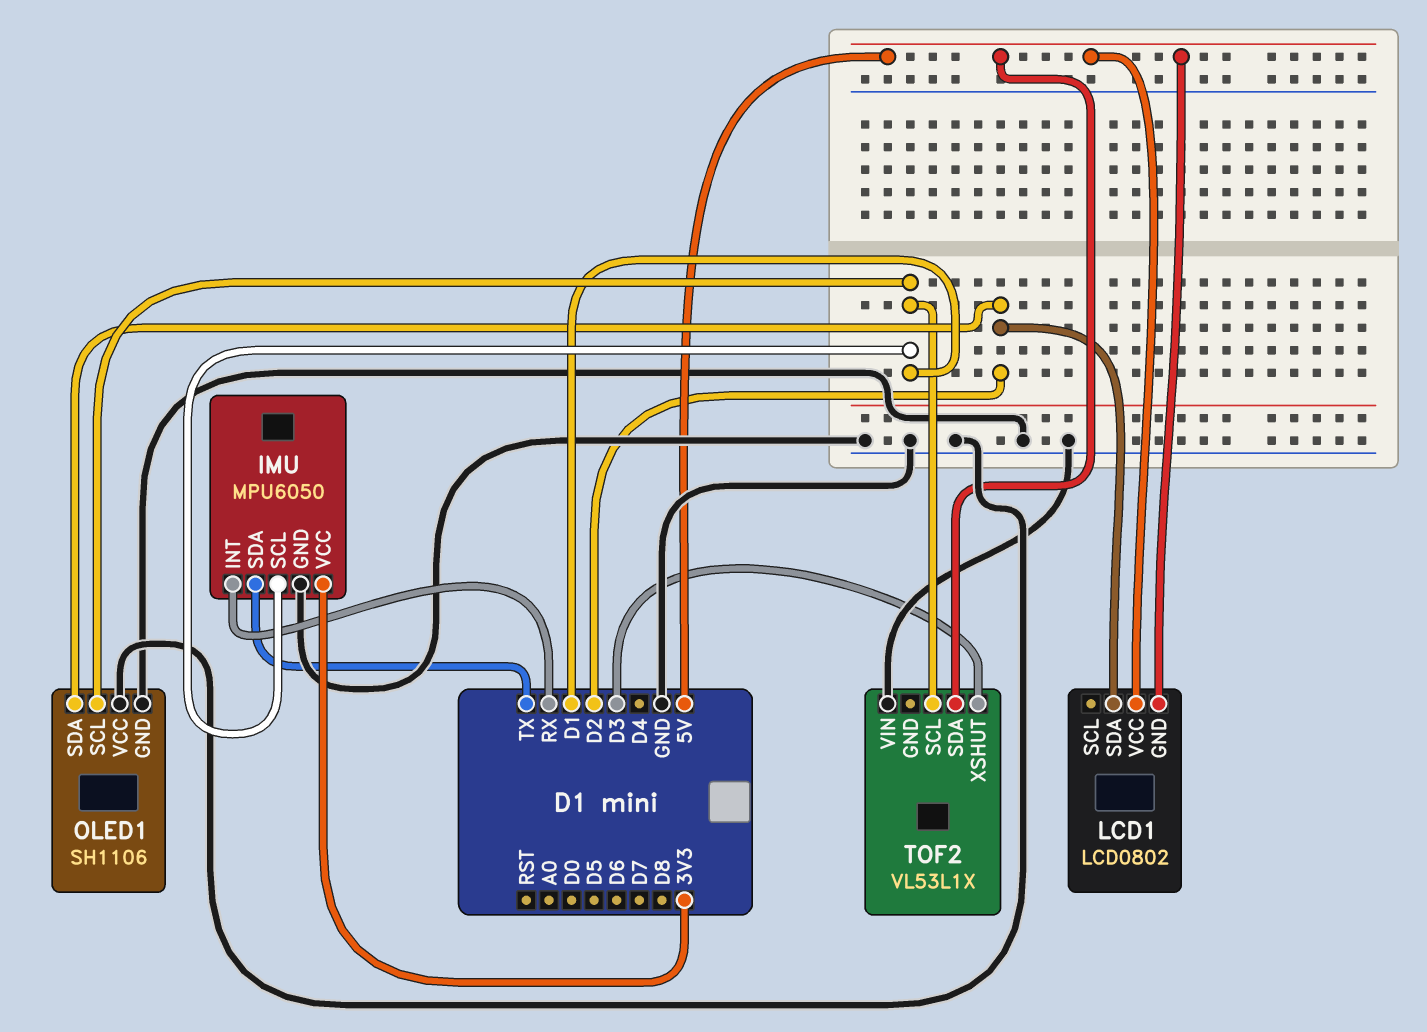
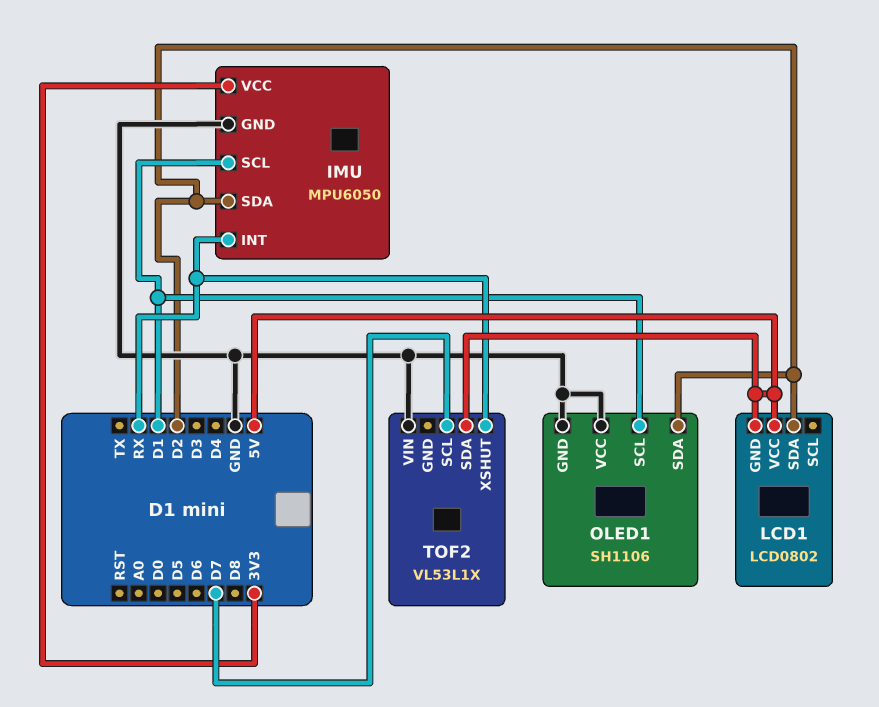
IMU pin SDA: TX -> D2
TOF2 pin SCL: D1 -> D7
TOF2 pin XSHUT: D3 -> RX

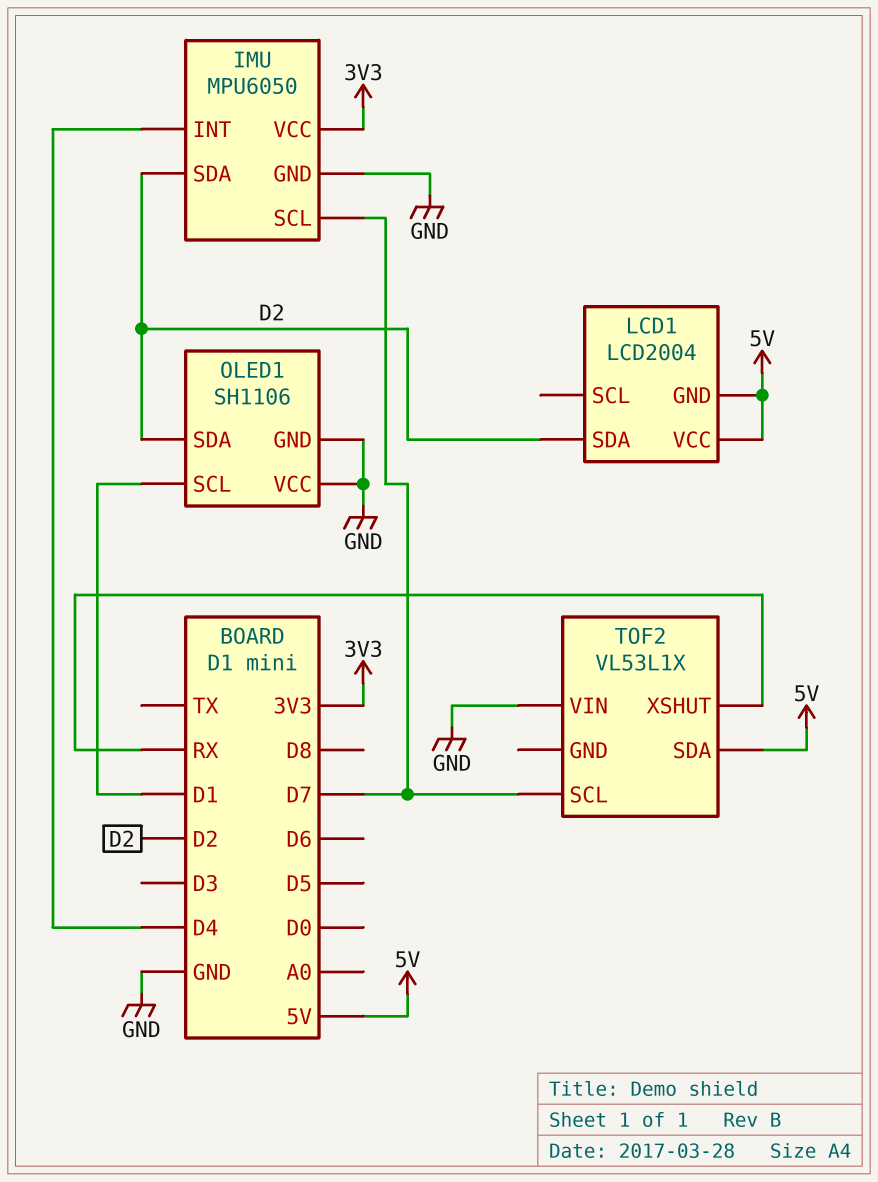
IMU pin INT: RX -> D4
IMU pin SCL: D1 -> D7
LCD1: LCD0802 -> LCD2004

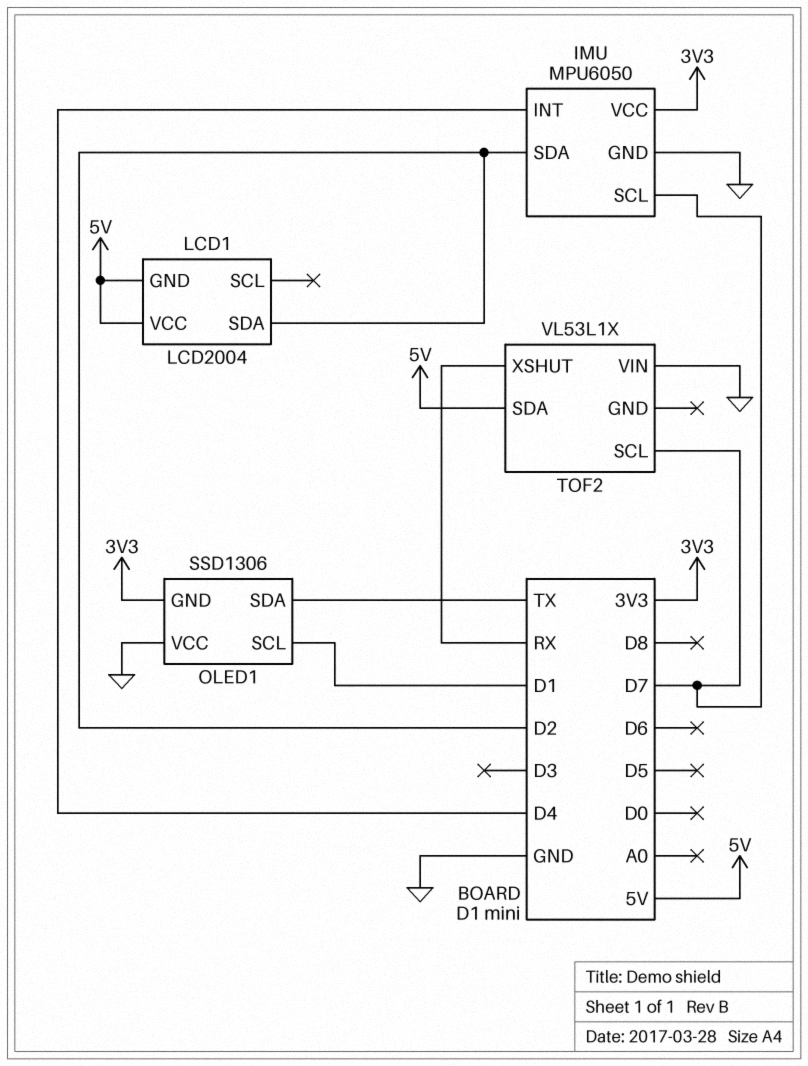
OLED1: SH1106 -> SSD1306
OLED1 pin GND: GND -> 3V3
OLED1 pin SDA: D2 -> TX

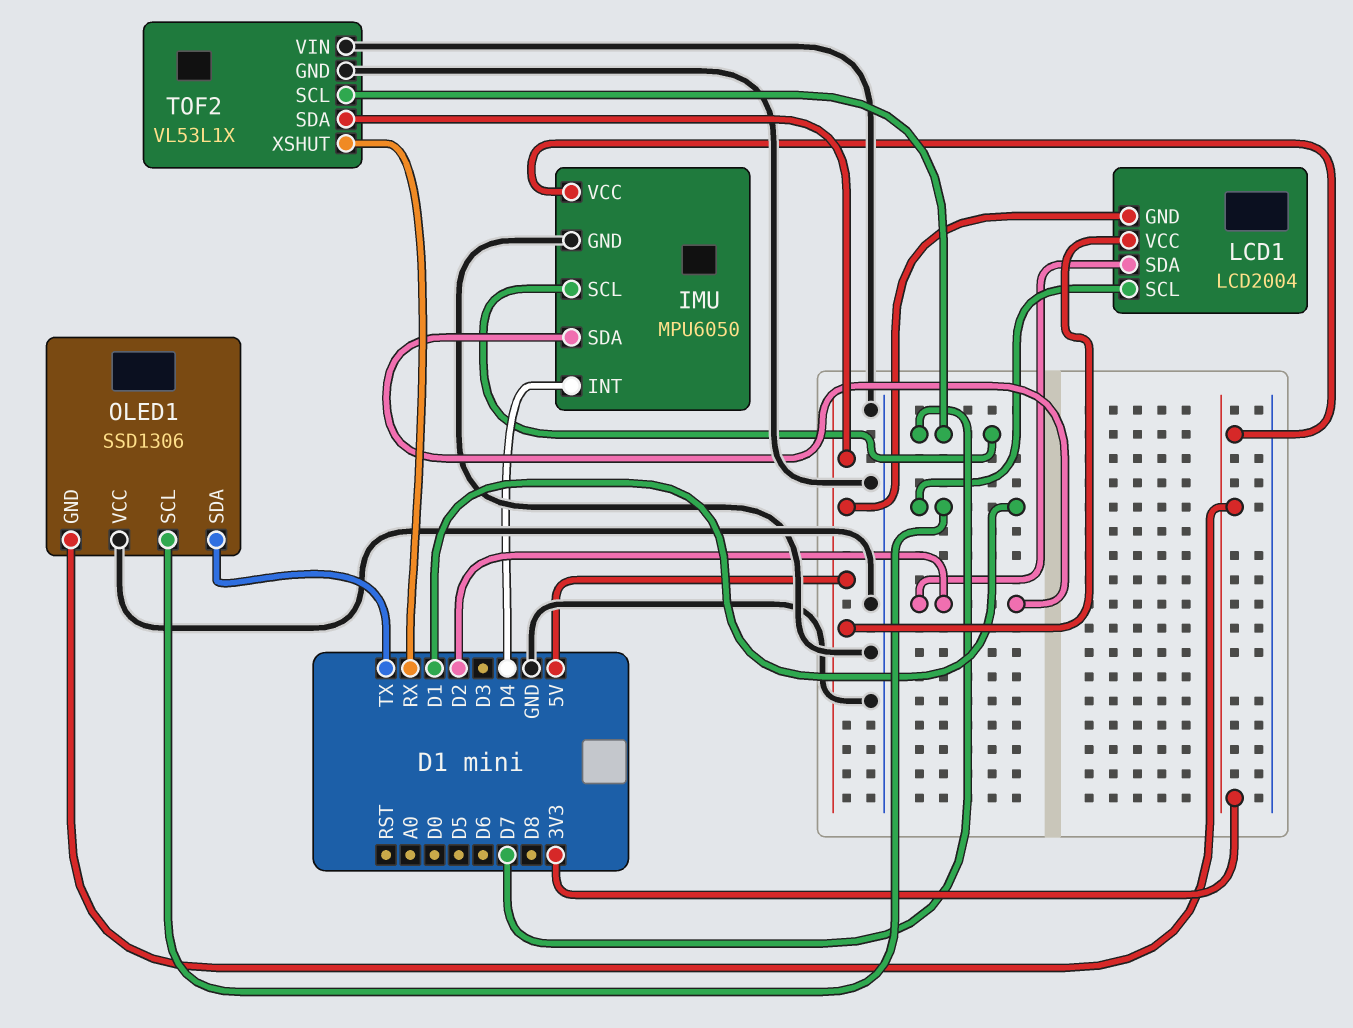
LCD1 pin SCL: none -> D1
TOF2 pin GND: none -> GND

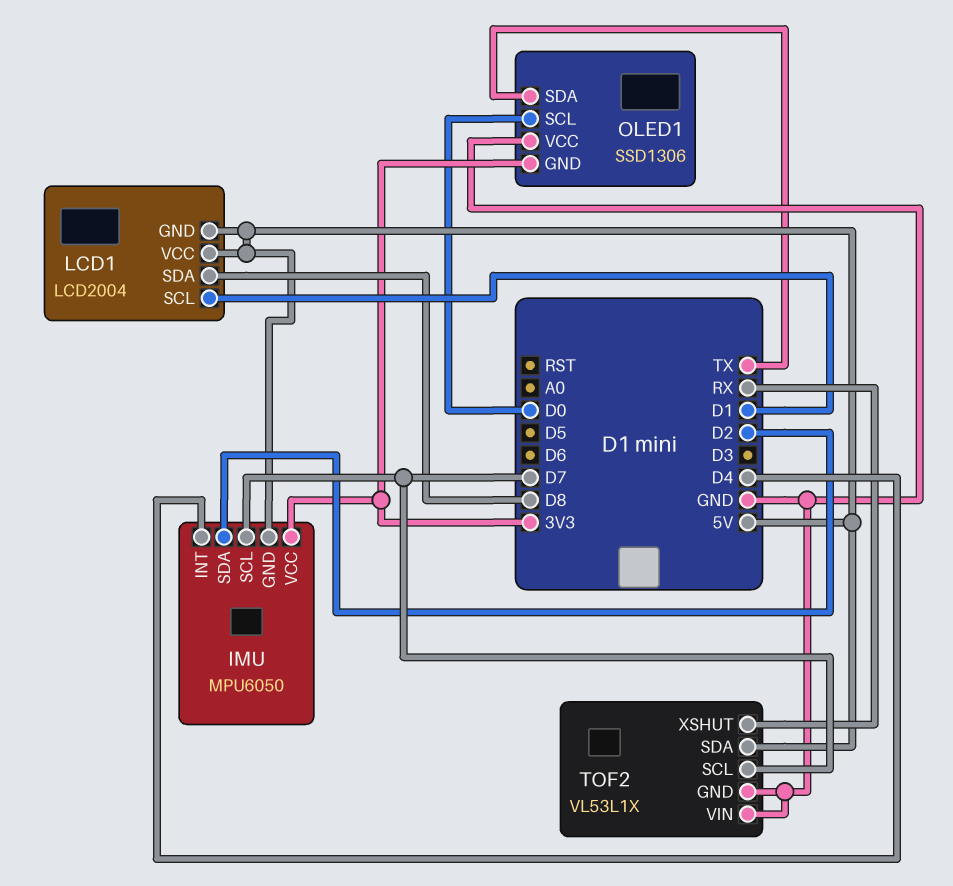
IMU pin GND: GND -> 5V
LCD1 pin SDA: D2 -> D8
OLED1 pin SCL: D1 -> D0

